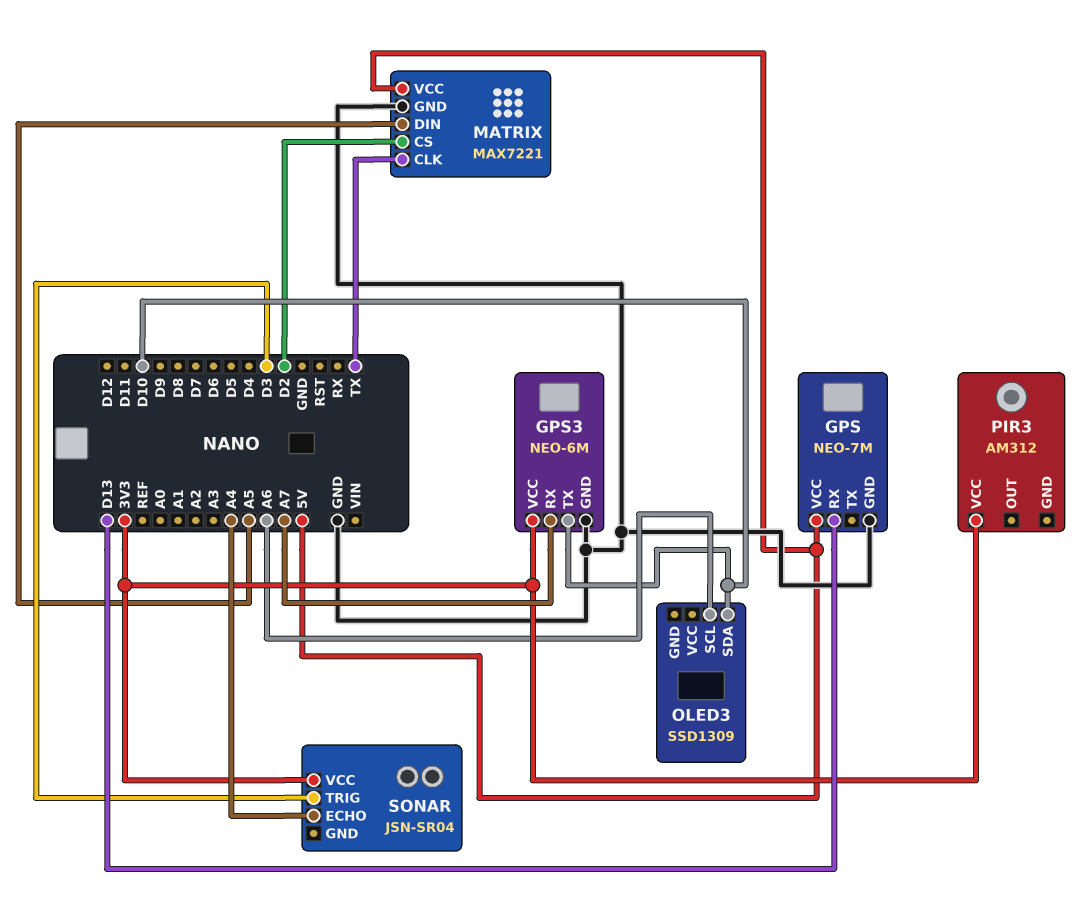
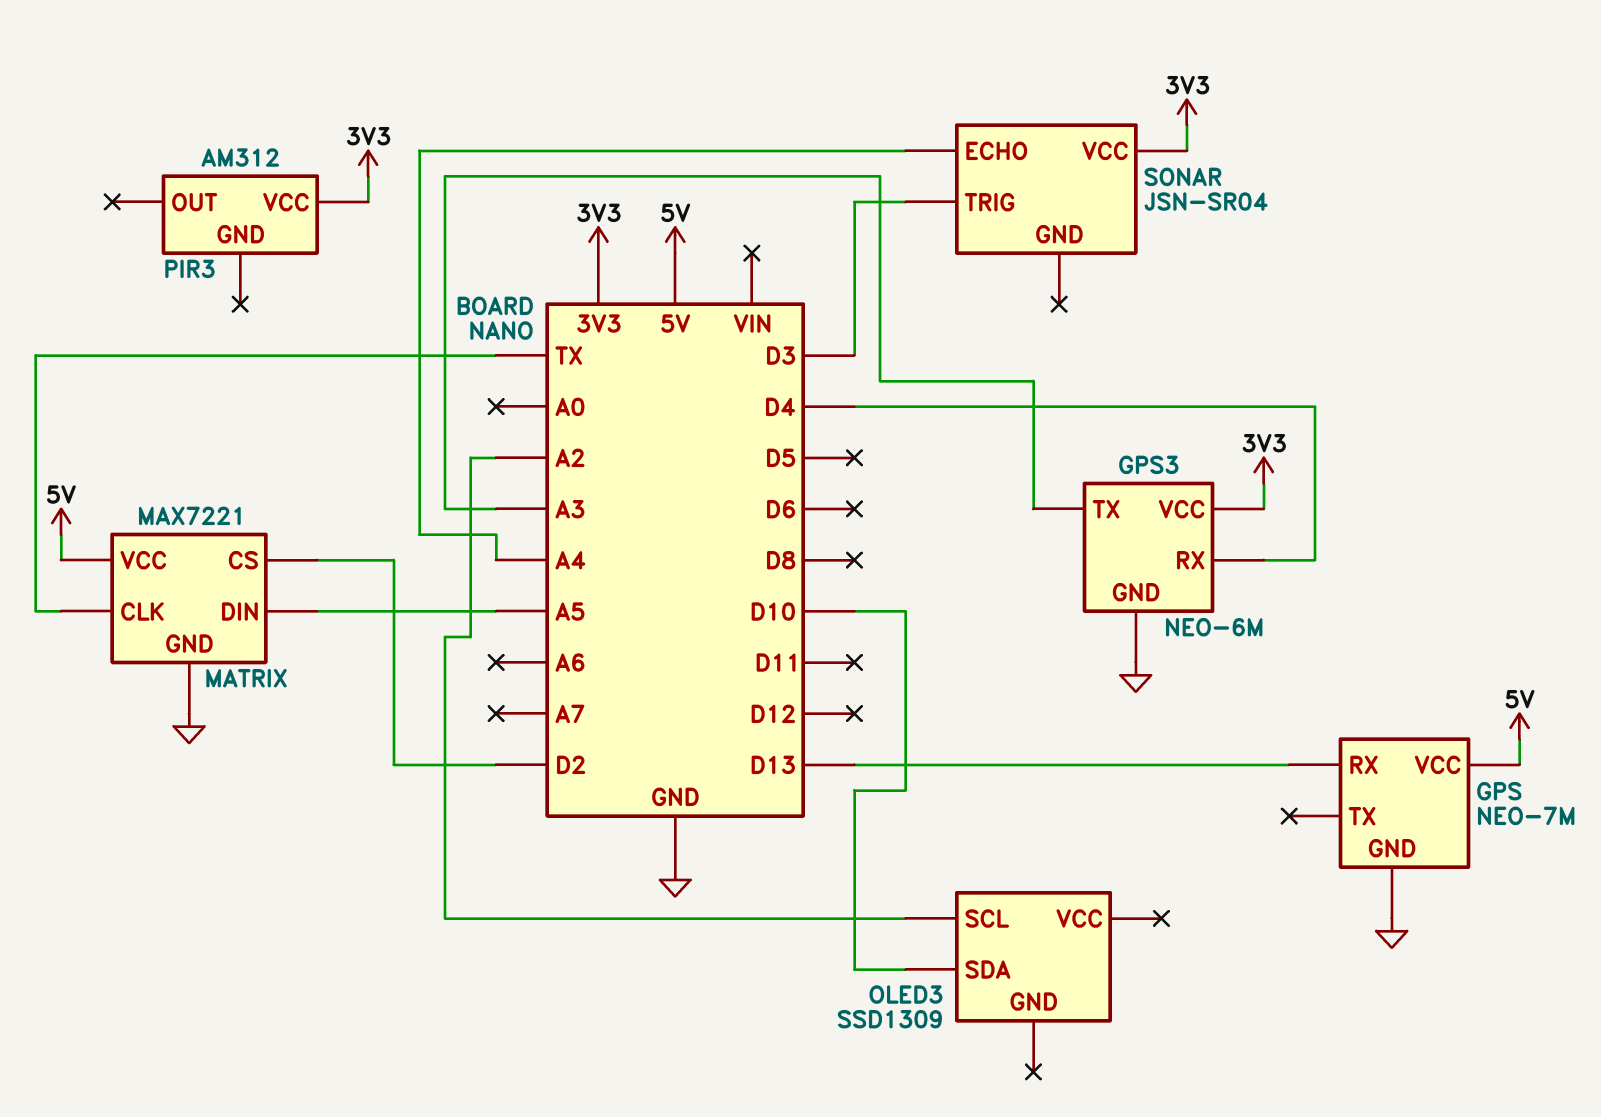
GPS3 pin RX: A7 -> D4
GPS3 pin TX: D10 -> A3
OLED3 pin SCL: A6 -> A2

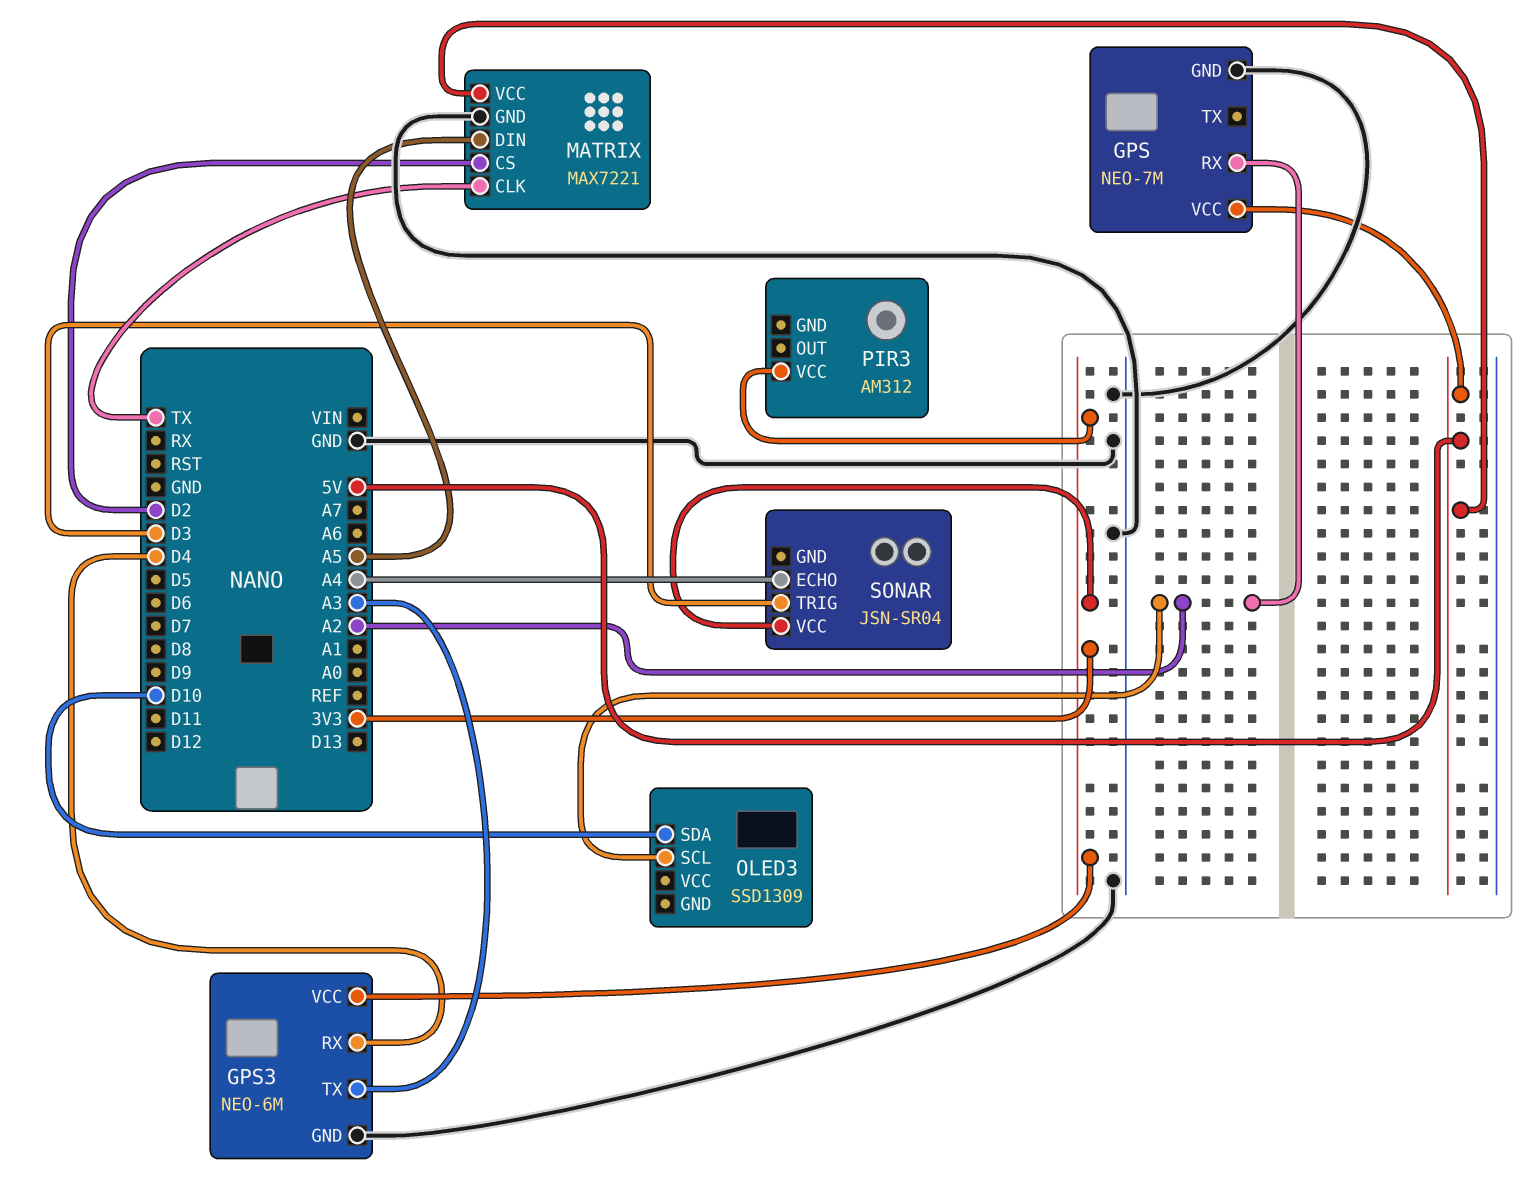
GPS pin RX: D13 -> A2

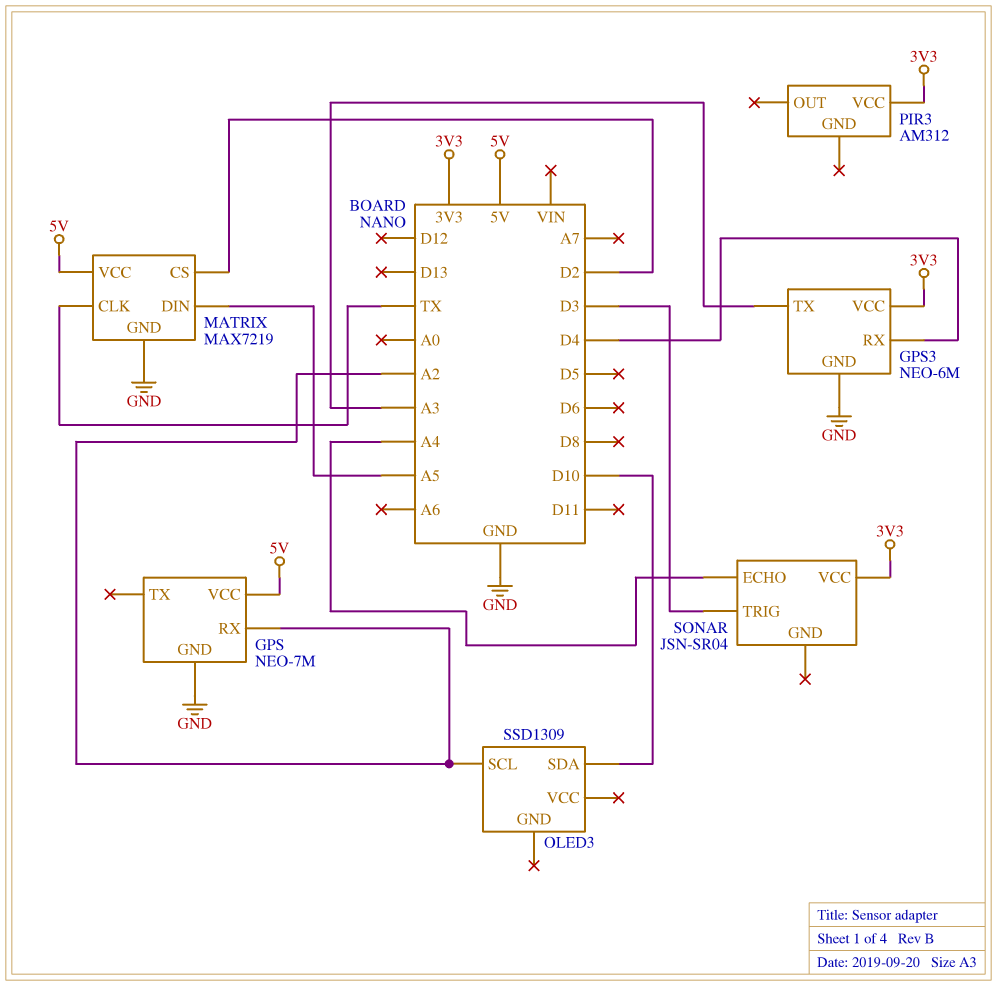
MATRIX: MAX7221 -> MAX7219

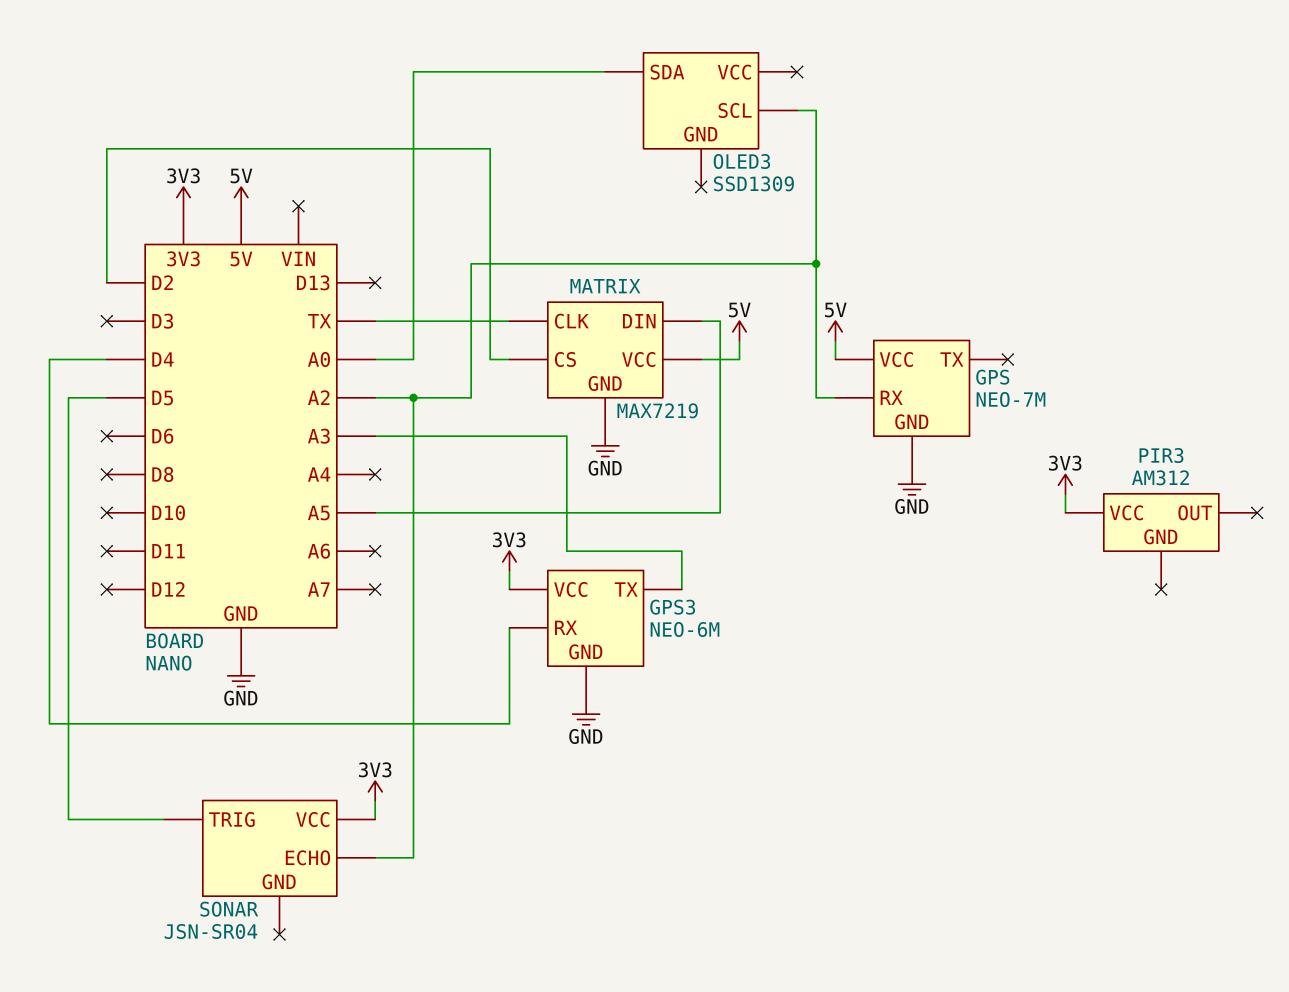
OLED3 pin SDA: D10 -> A0
SONAR pin ECHO: A4 -> A2
SONAR pin TRIG: D3 -> D5

